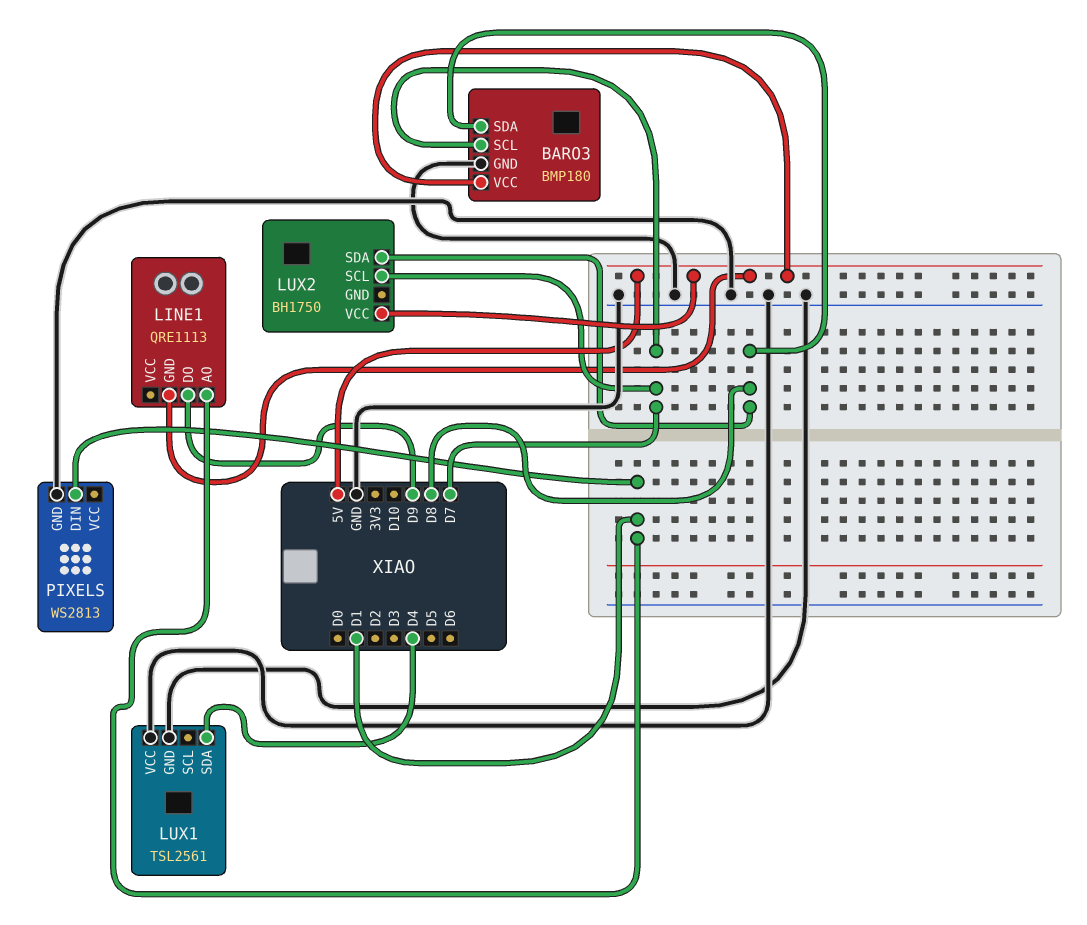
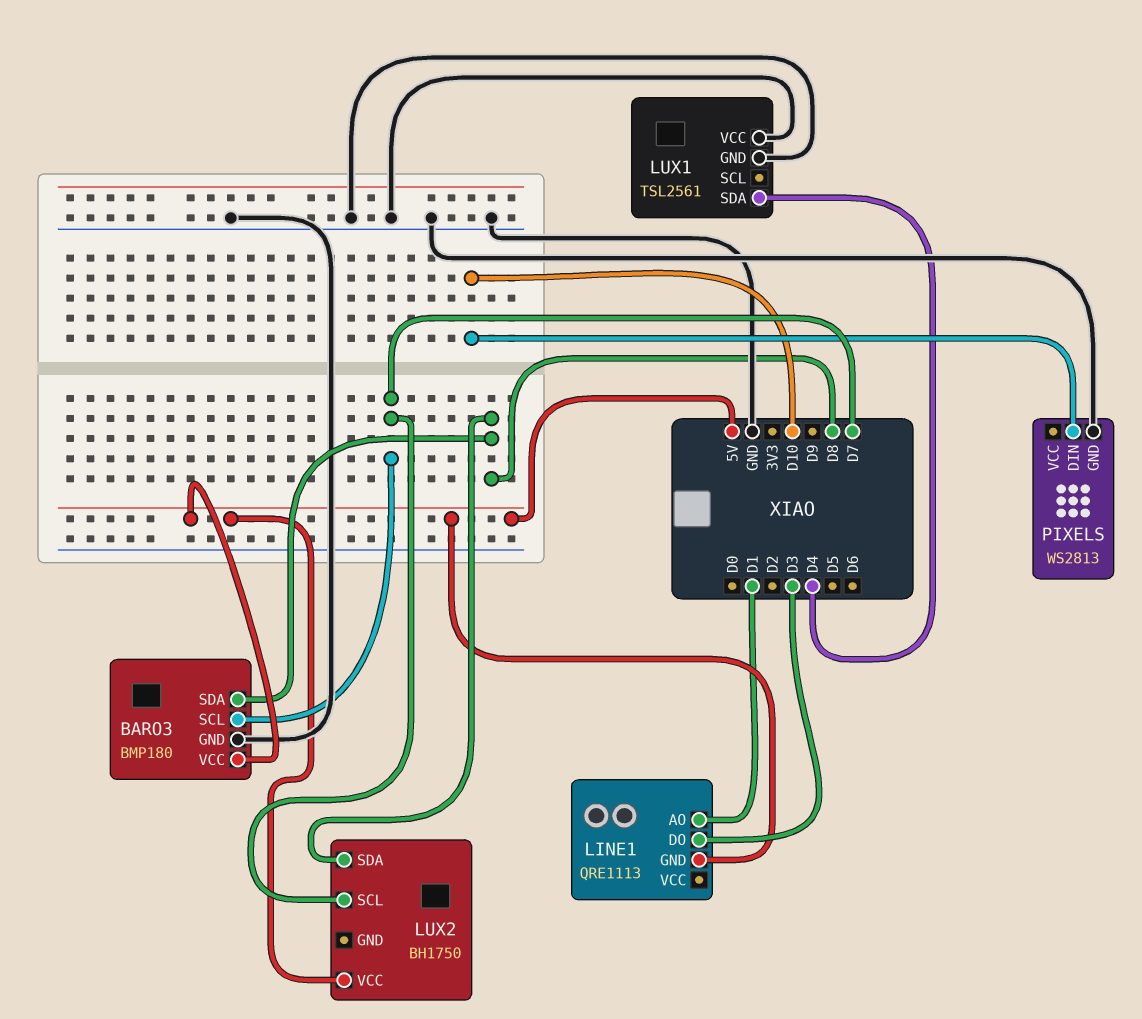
LINE1 pin DO: D9 -> D3
PIXELS pin DIN: D1 -> D10

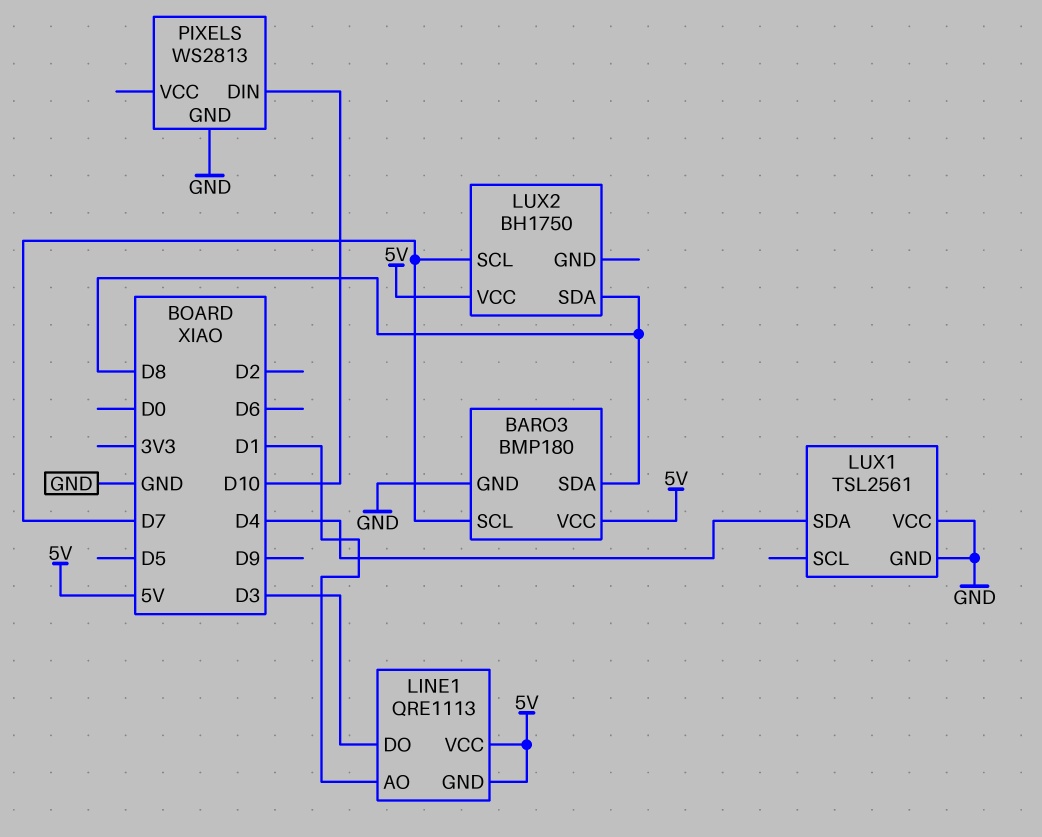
LINE1 pin VCC: none -> 5V

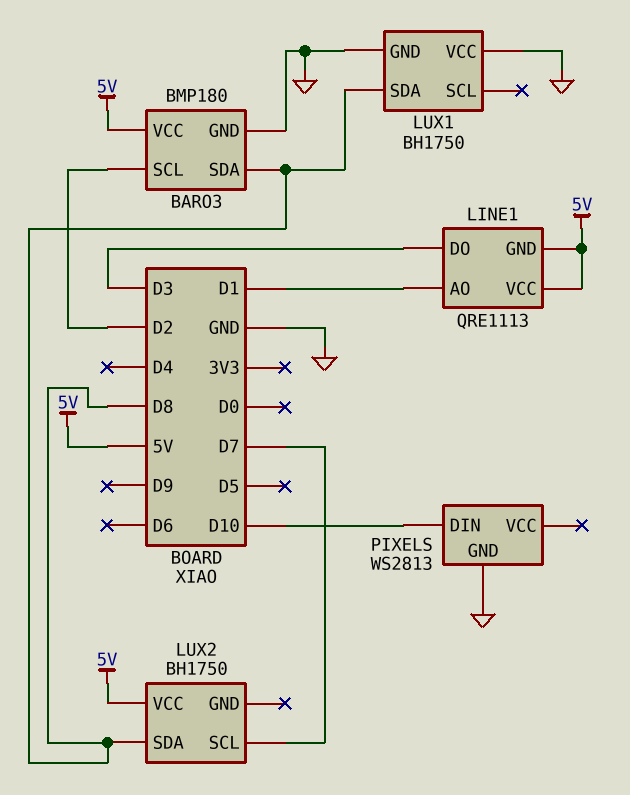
BARO3 pin SCL: D7 -> D2
LUX1: TSL2561 -> BH1750
LUX1 pin SDA: D4 -> D8

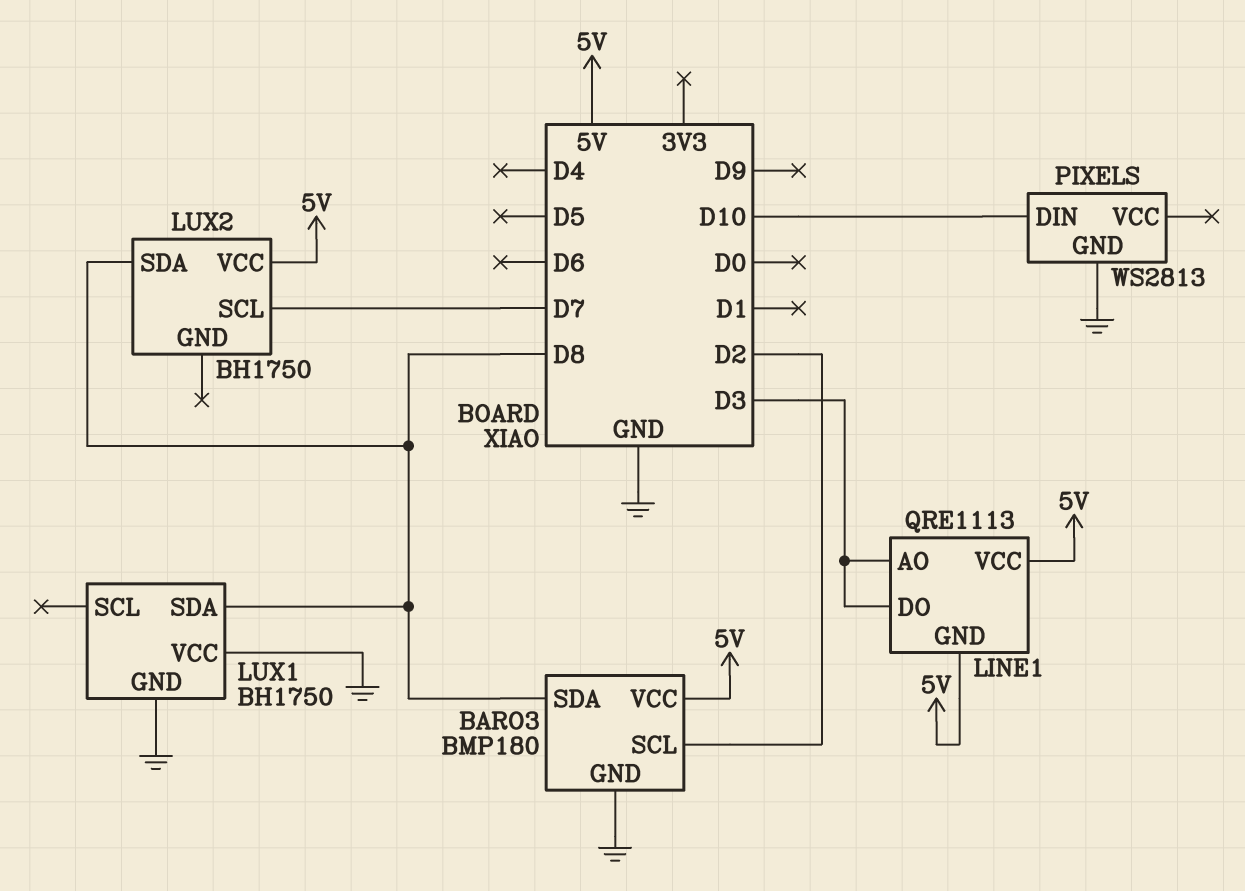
LINE1 pin AO: D1 -> D3

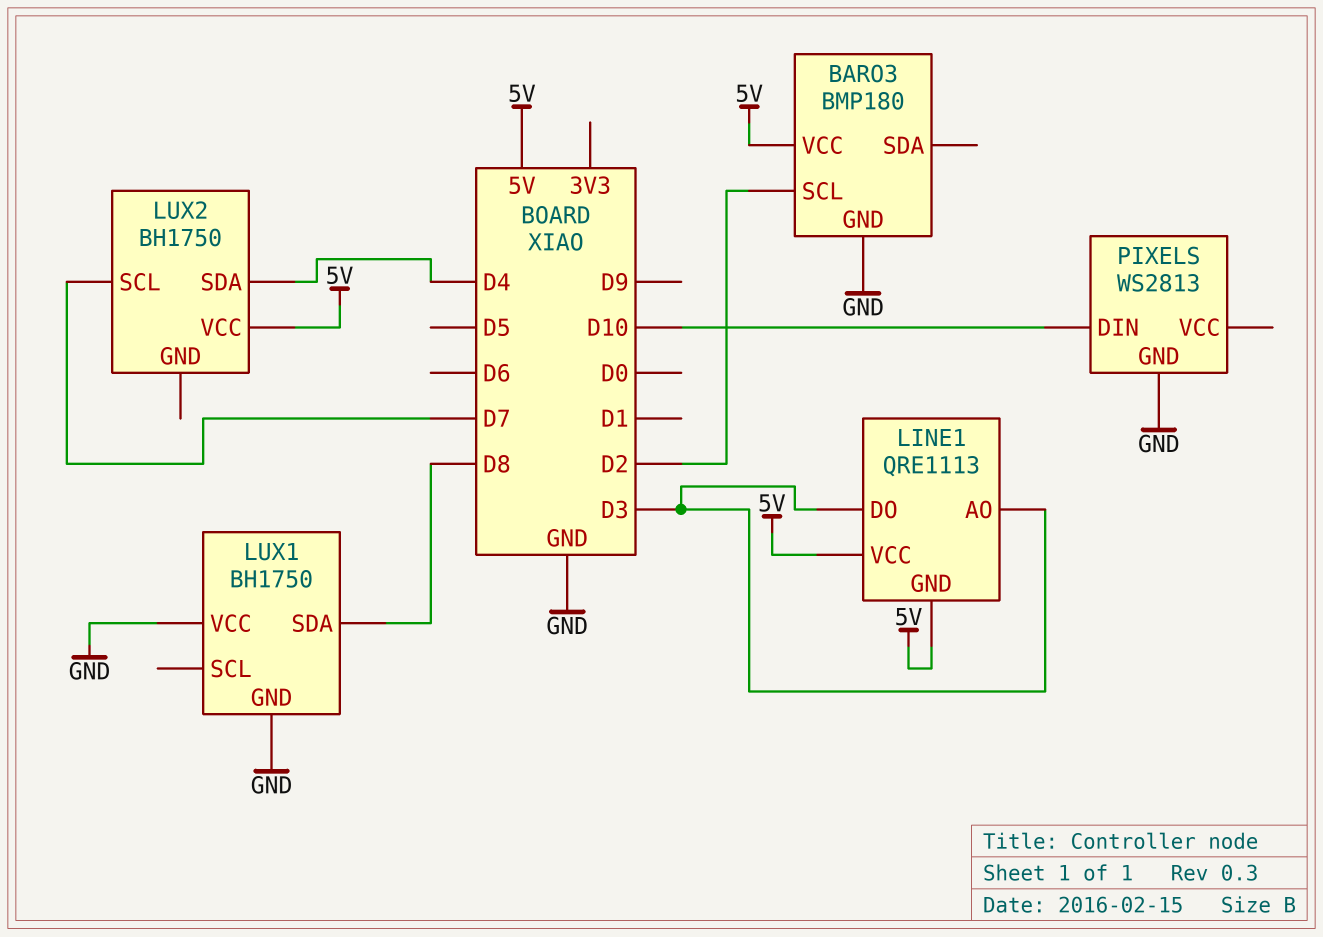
BARO3 pin SDA: D8 -> none
LUX2 pin SDA: D8 -> D4

